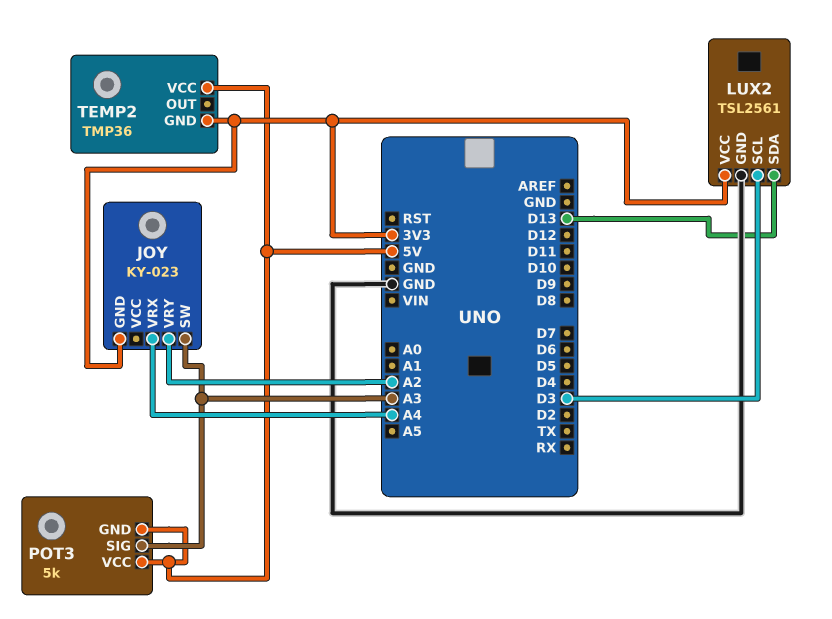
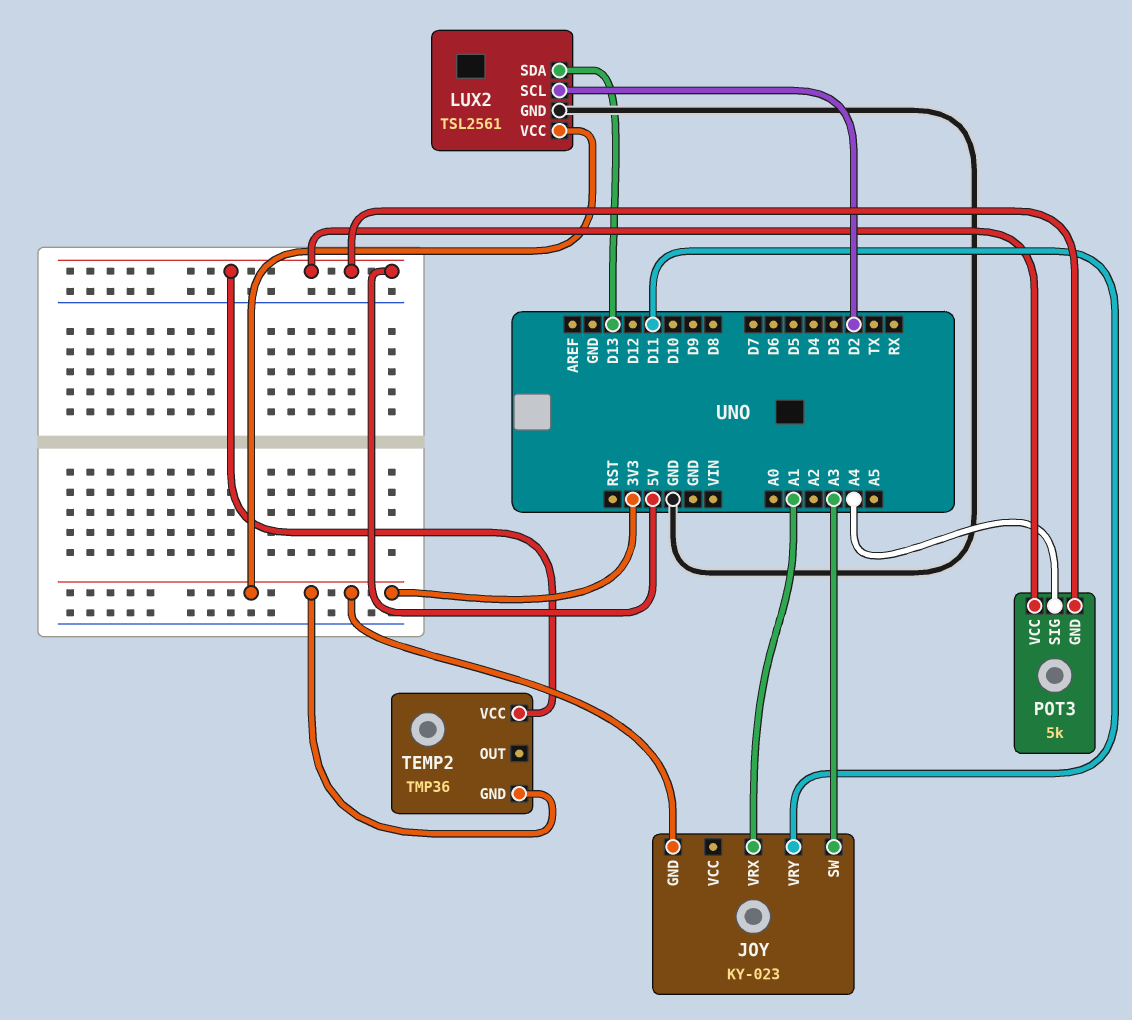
JOY pin VRX: A4 -> A1
JOY pin VRY: A2 -> D11
LUX2 pin SCL: D3 -> D2
POT3 pin SIG: A3 -> A4

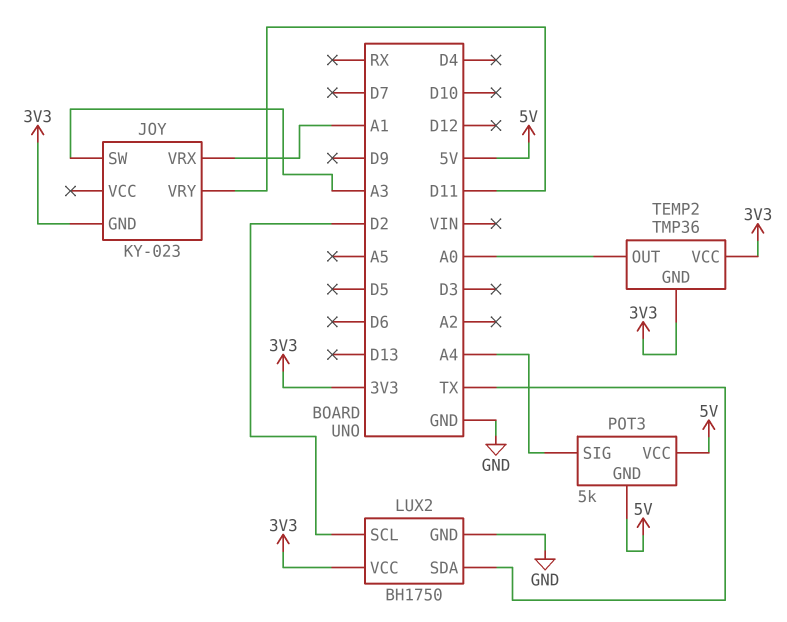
LUX2: TSL2561 -> BH1750
LUX2 pin SDA: D13 -> TX
TEMP2 pin OUT: none -> A0
TEMP2 pin VCC: 5V -> 3V3

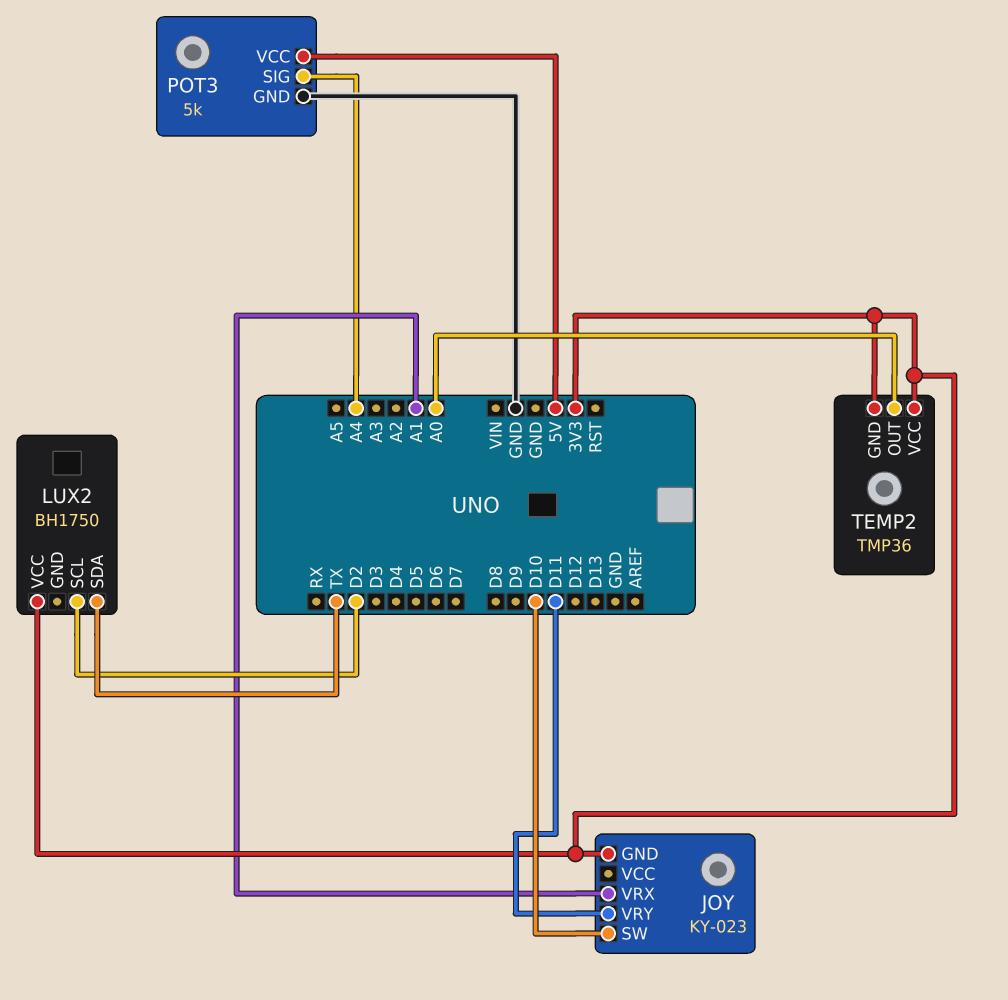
JOY pin SW: A3 -> D10
LUX2 pin GND: GND -> none
POT3 pin GND: 5V -> GND

